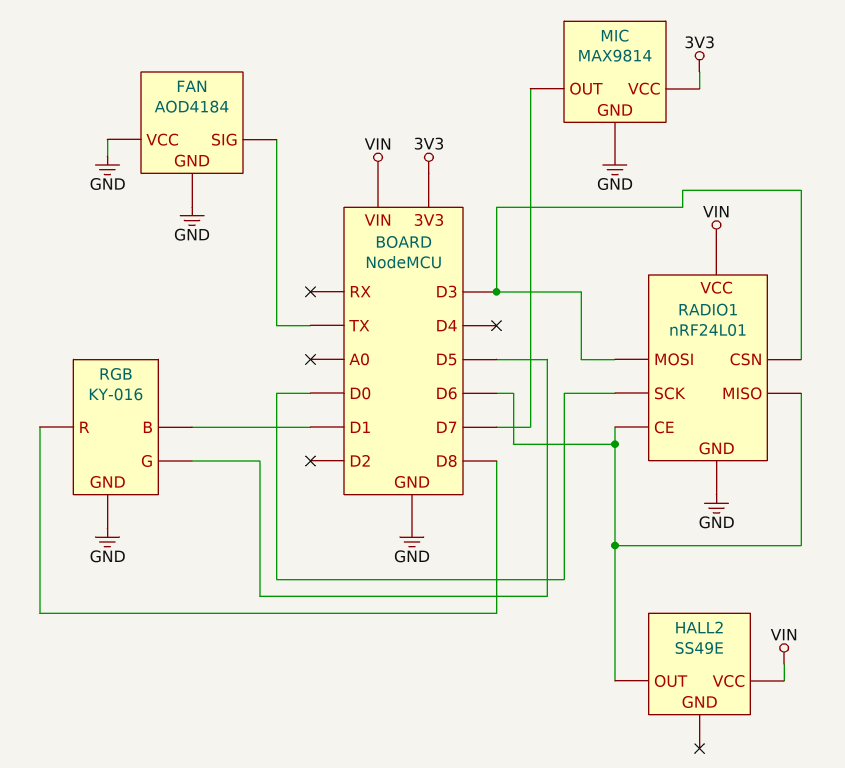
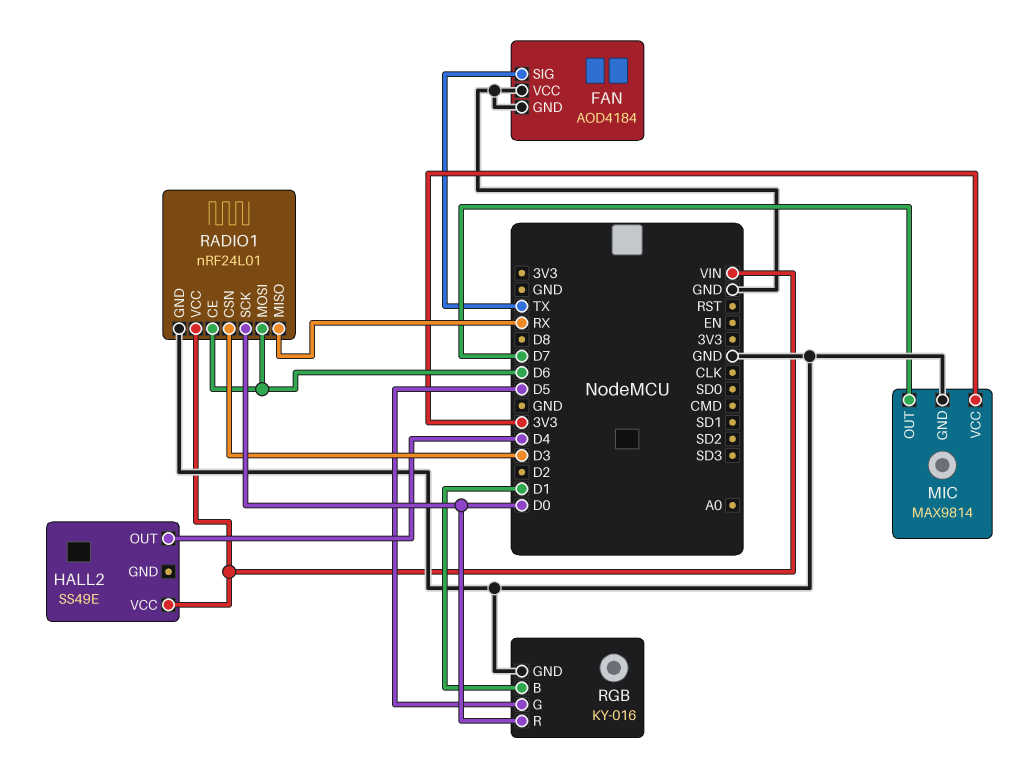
HALL2 pin OUT: D6 -> D4
RADIO1 pin MISO: D6 -> RX
RADIO1 pin MOSI: D3 -> D6
RGB pin R: D8 -> D0

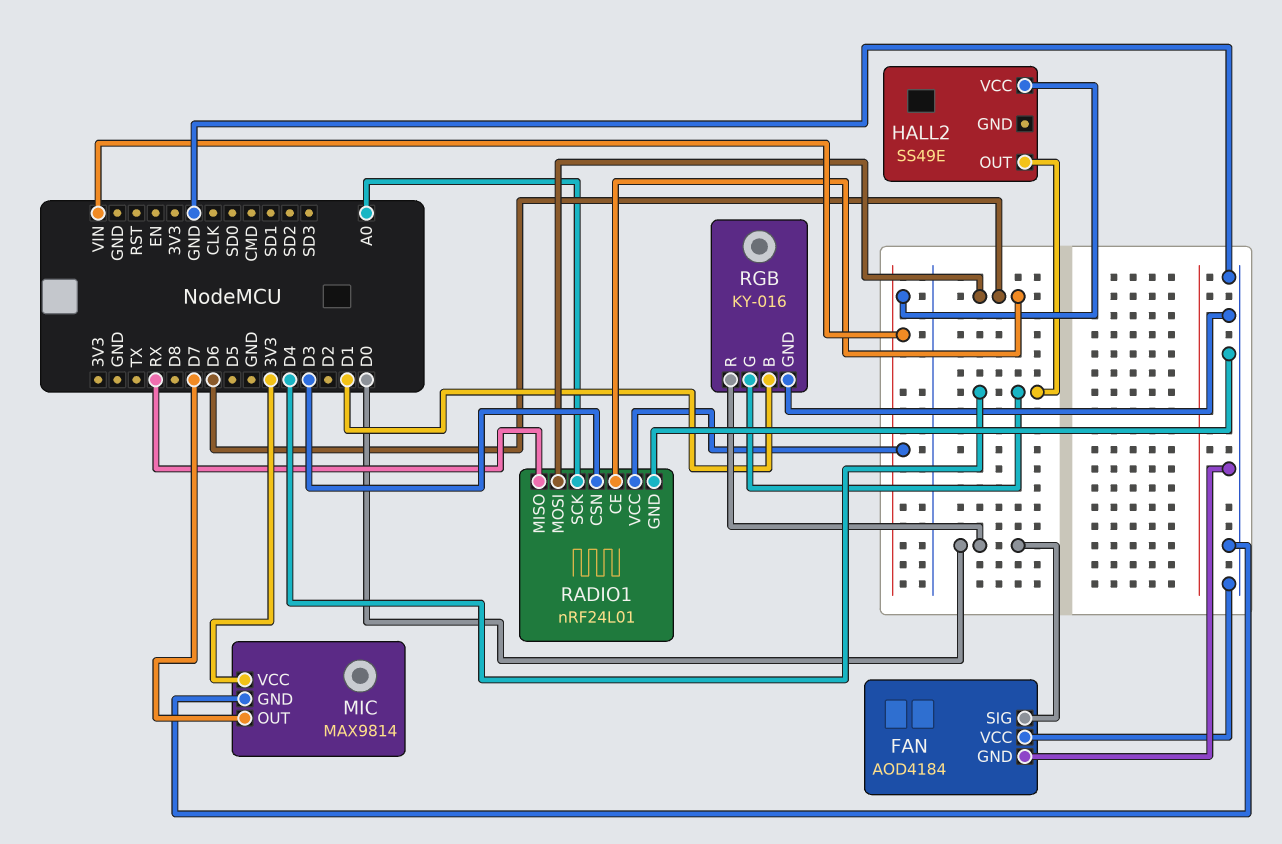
FAN pin SIG: TX -> D0
RADIO1 pin SCK: D0 -> A0
RGB pin G: D5 -> D4

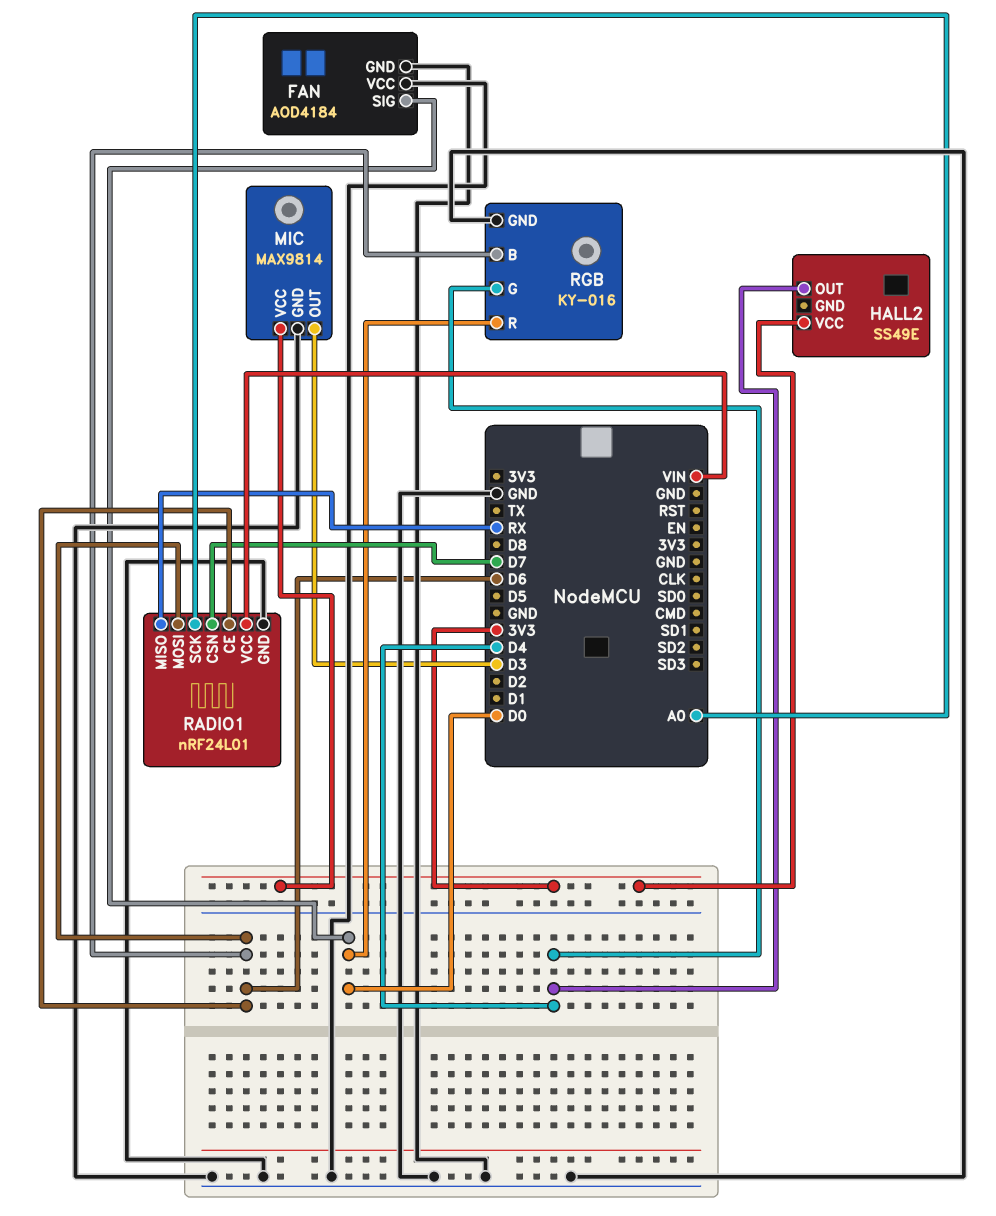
HALL2 pin VCC: VIN -> 3V3
MIC pin OUT: D7 -> D3
RADIO1 pin CSN: D3 -> D7
RGB pin B: D1 -> D6

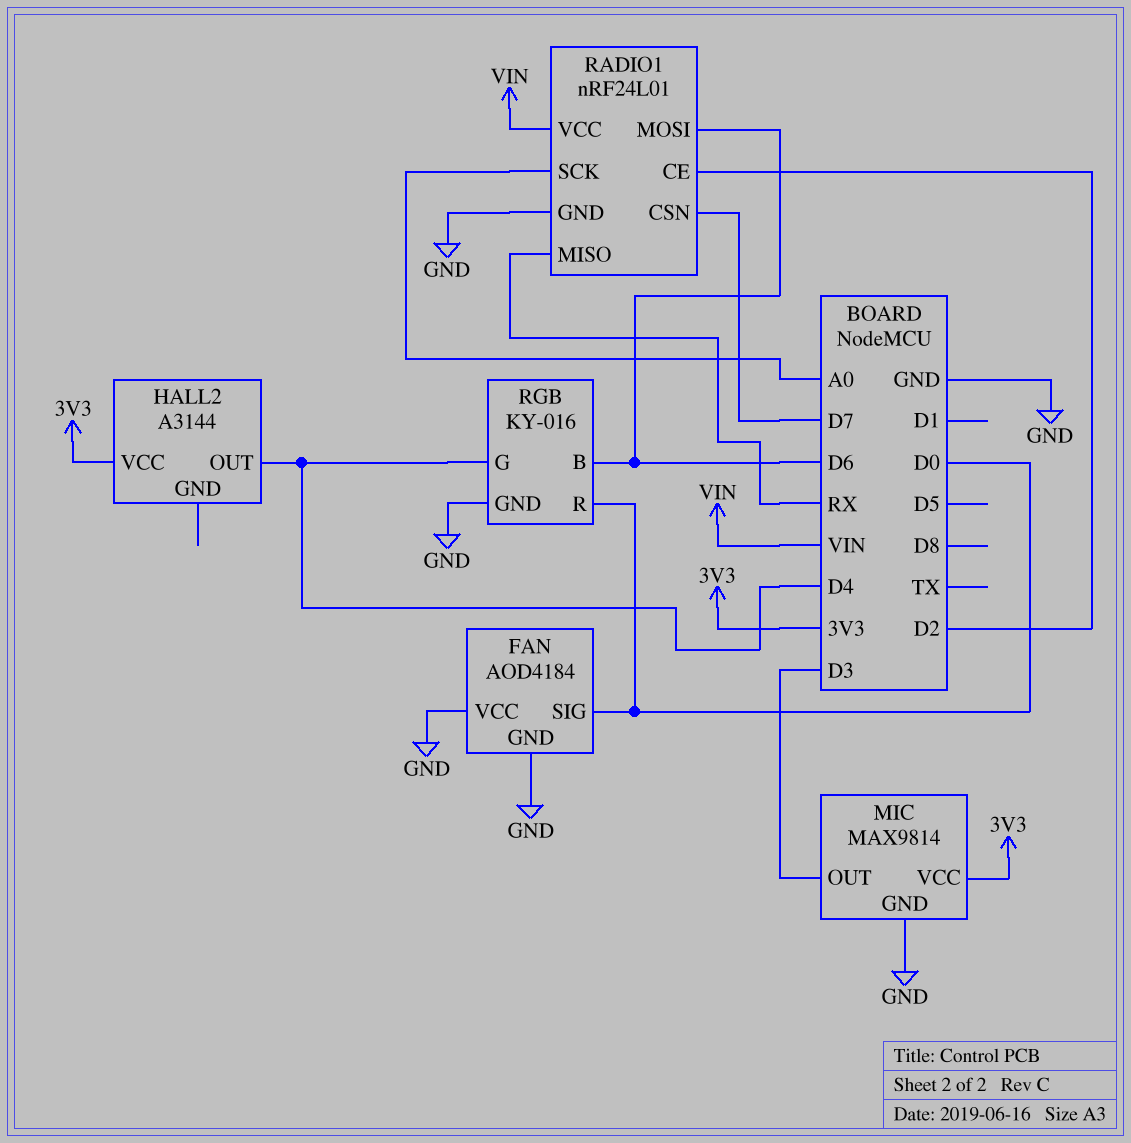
HALL2: SS49E -> A3144
RADIO1 pin CE: D6 -> D2

